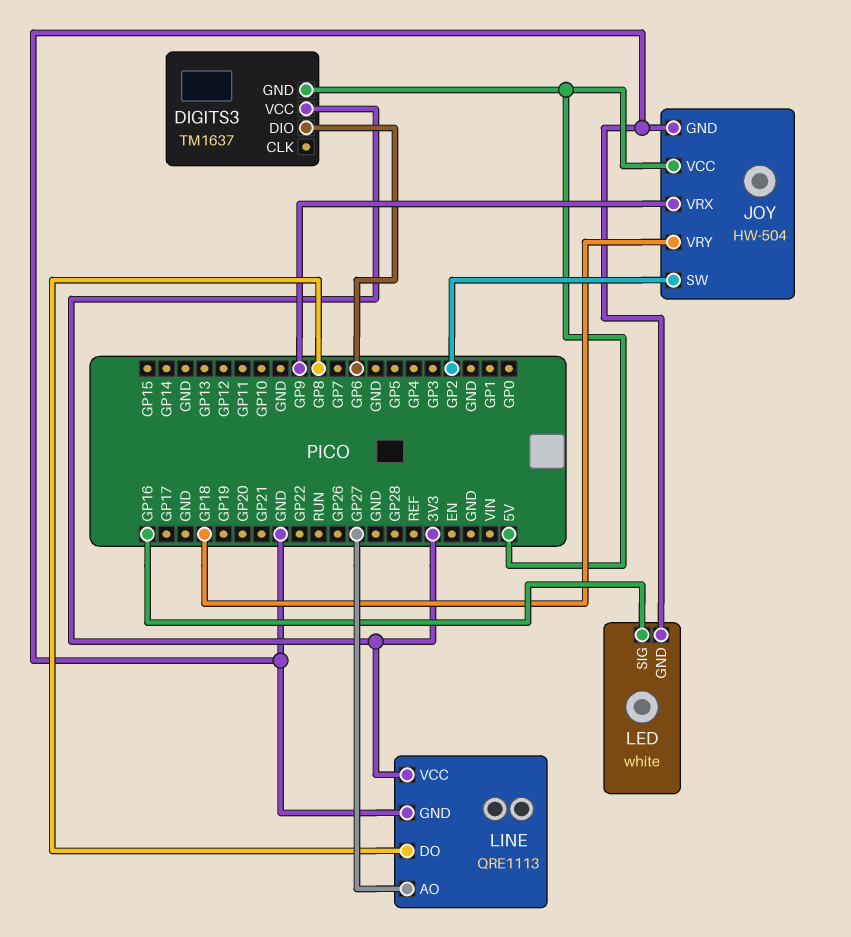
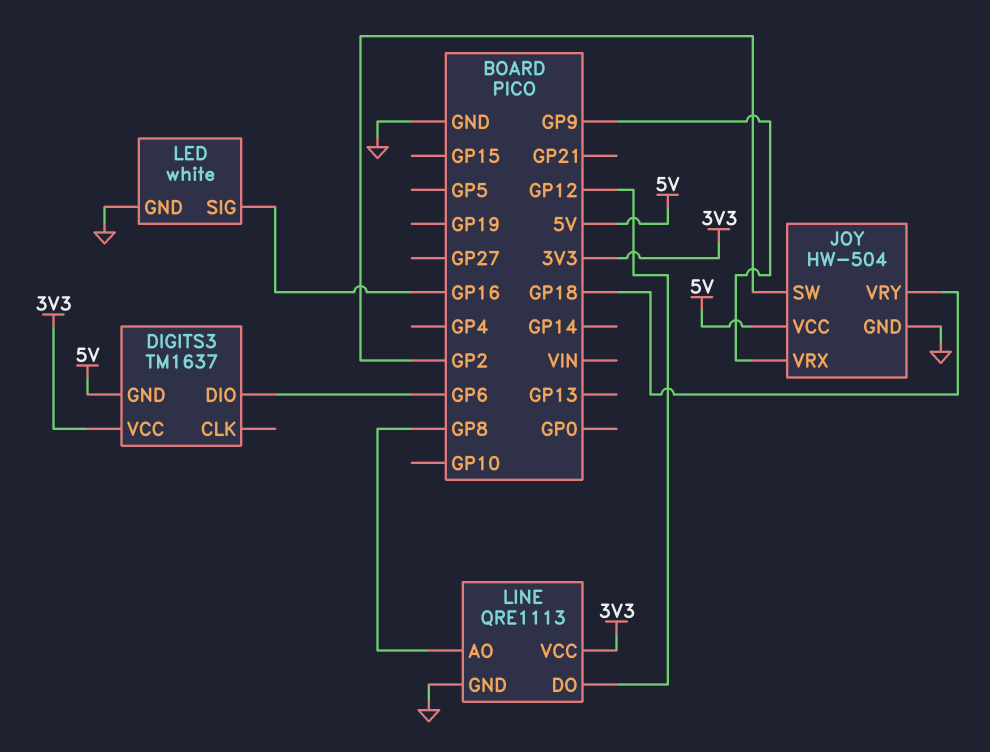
LINE pin AO: GP27 -> GP8
LINE pin DO: GP8 -> GP12

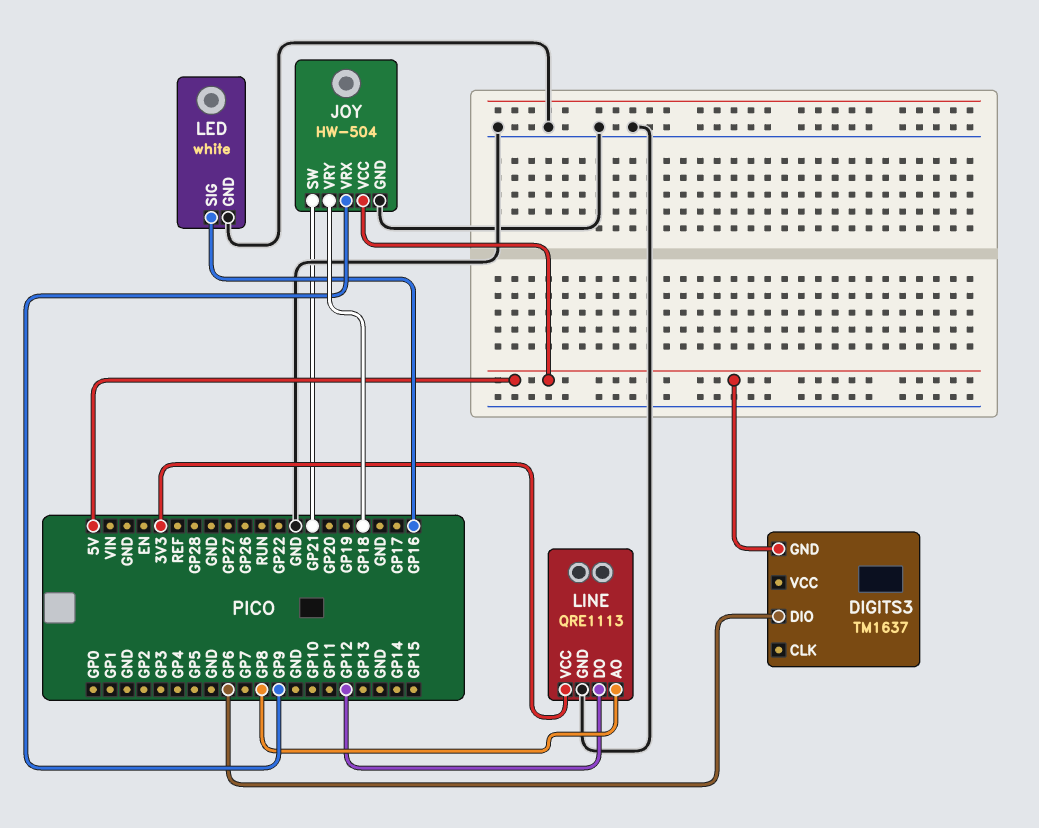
DIGITS3 pin VCC: 3V3 -> none
JOY pin SW: GP2 -> GP21

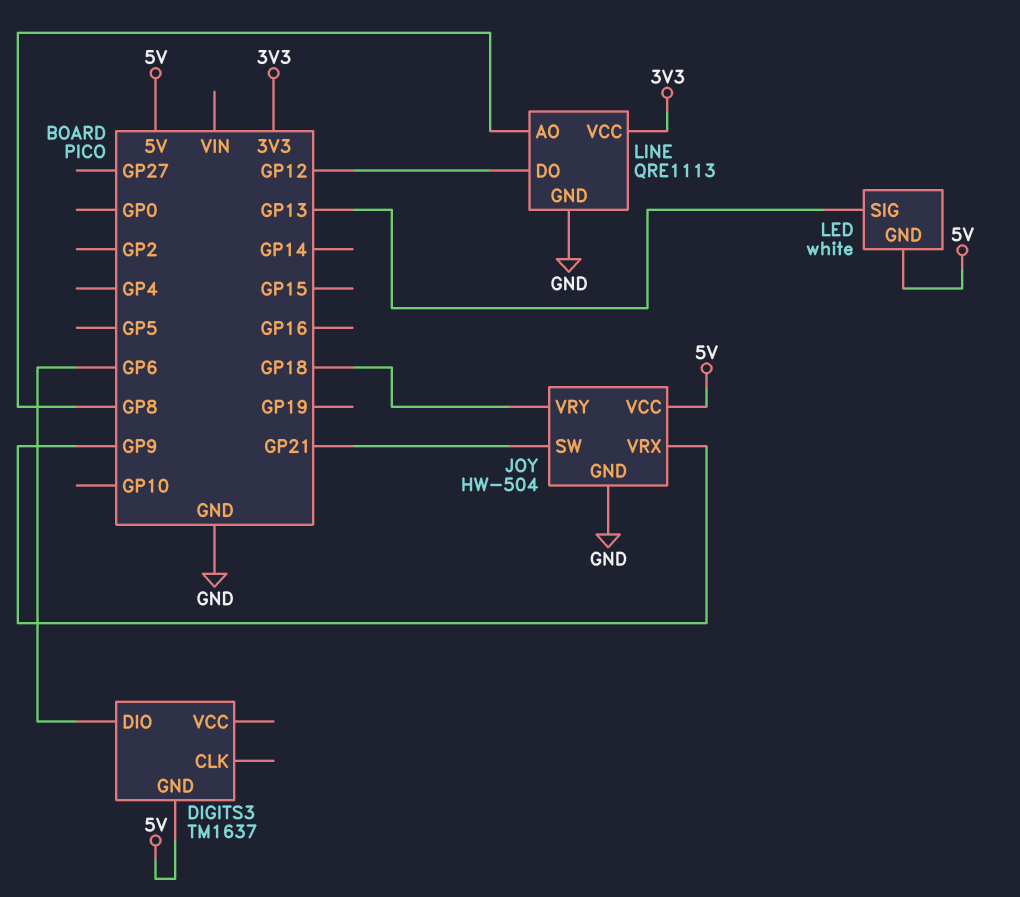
LED pin GND: GND -> 5V
LED pin SIG: GP16 -> GP13

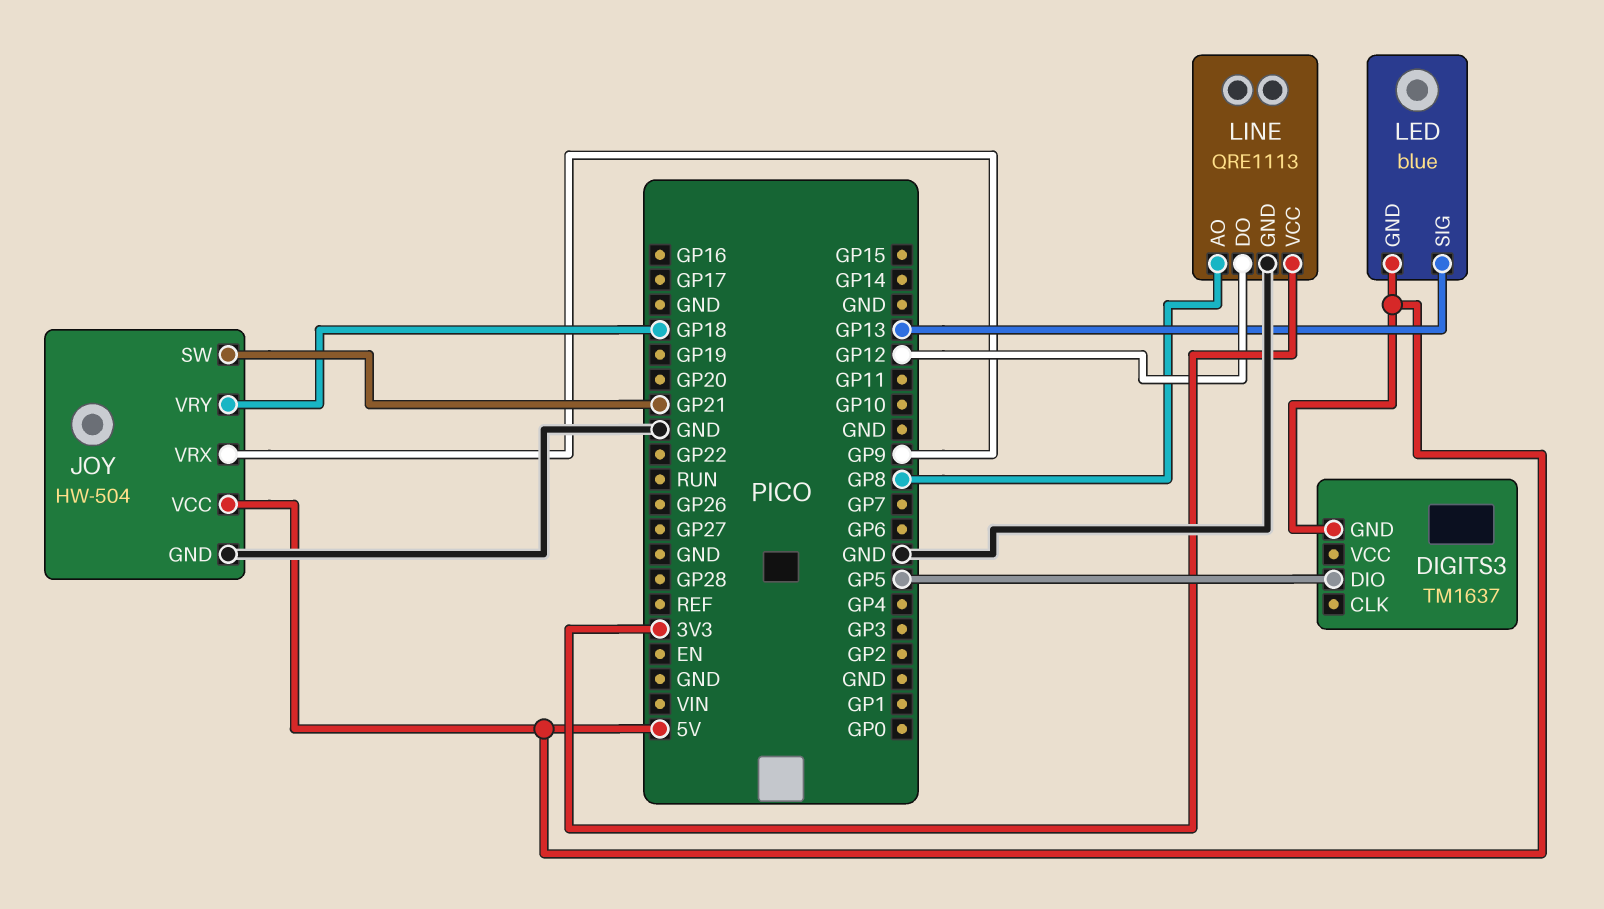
DIGITS3 pin DIO: GP6 -> GP5
LED: white -> blue

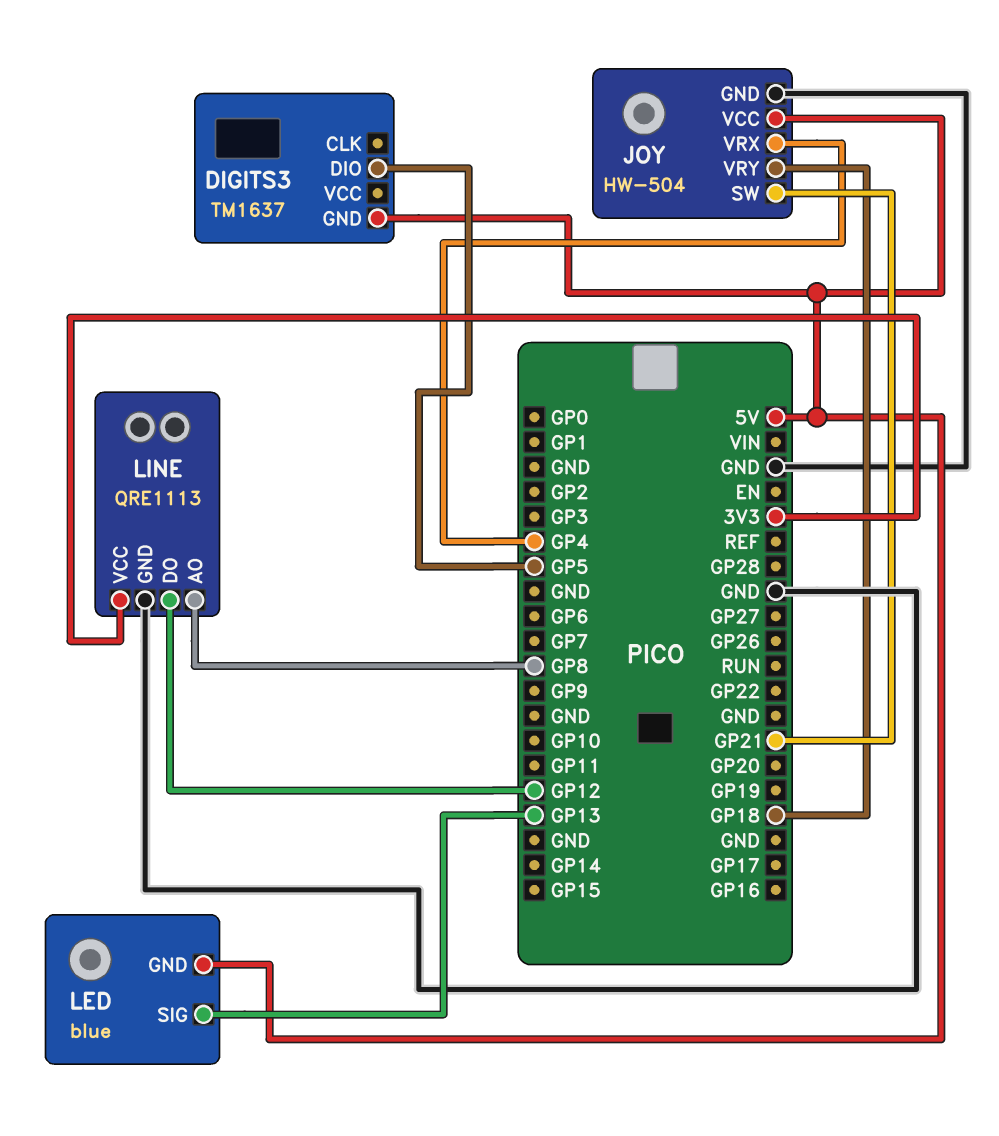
JOY pin VRX: GP9 -> GP4

